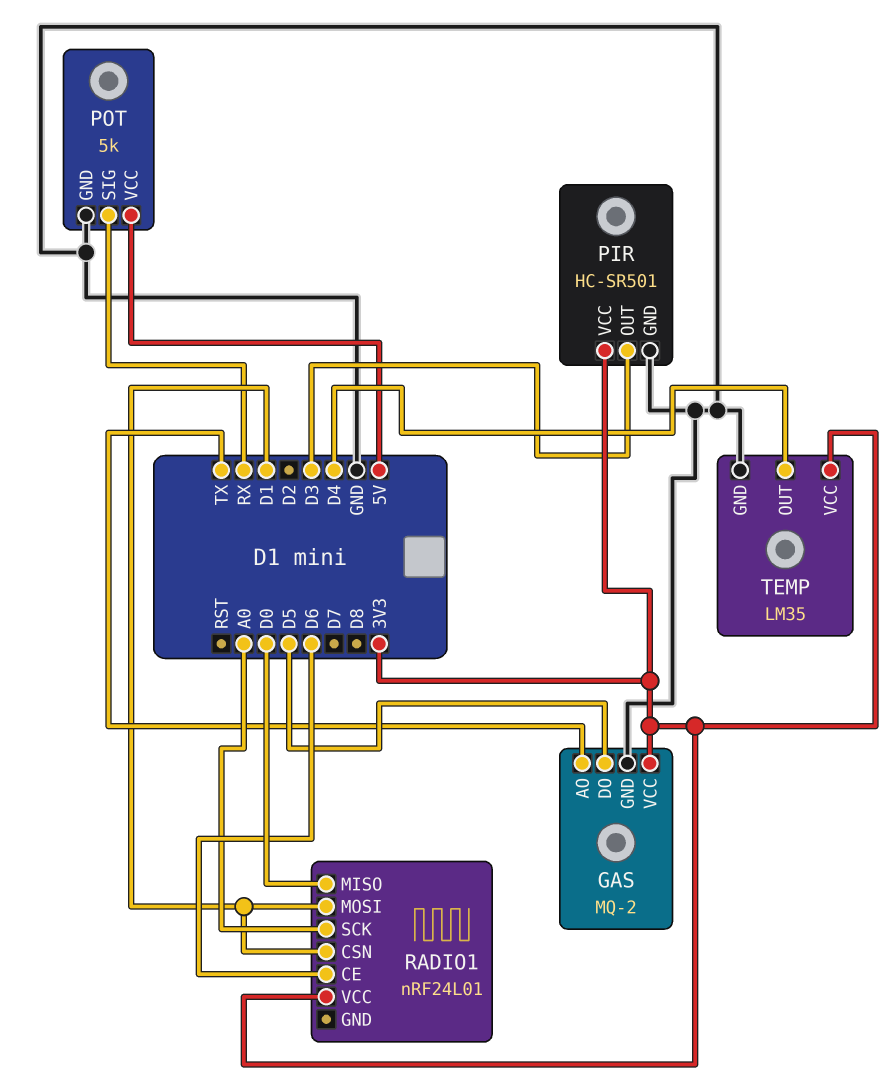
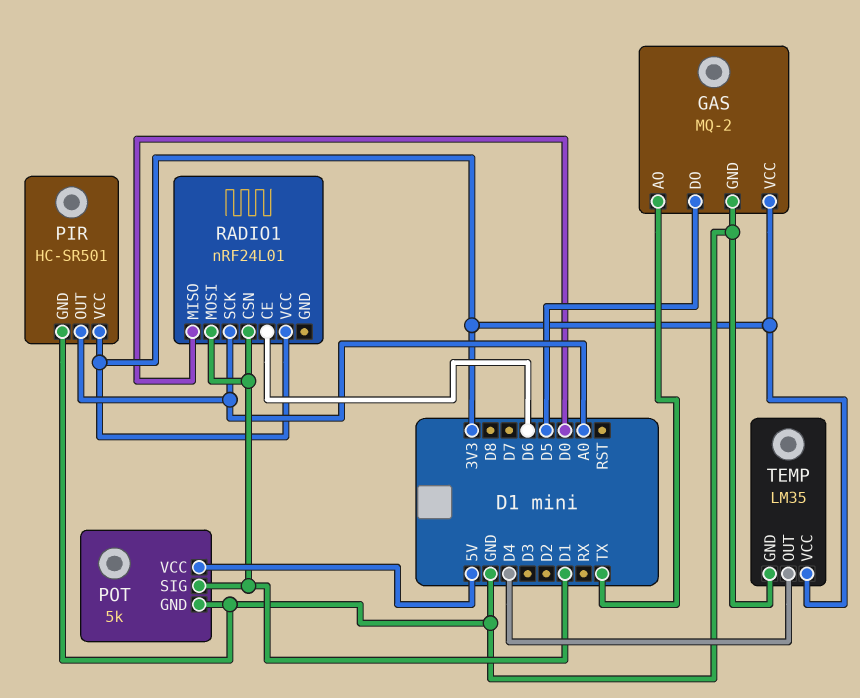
PIR pin OUT: D3 -> A0
POT pin SIG: RX -> D1

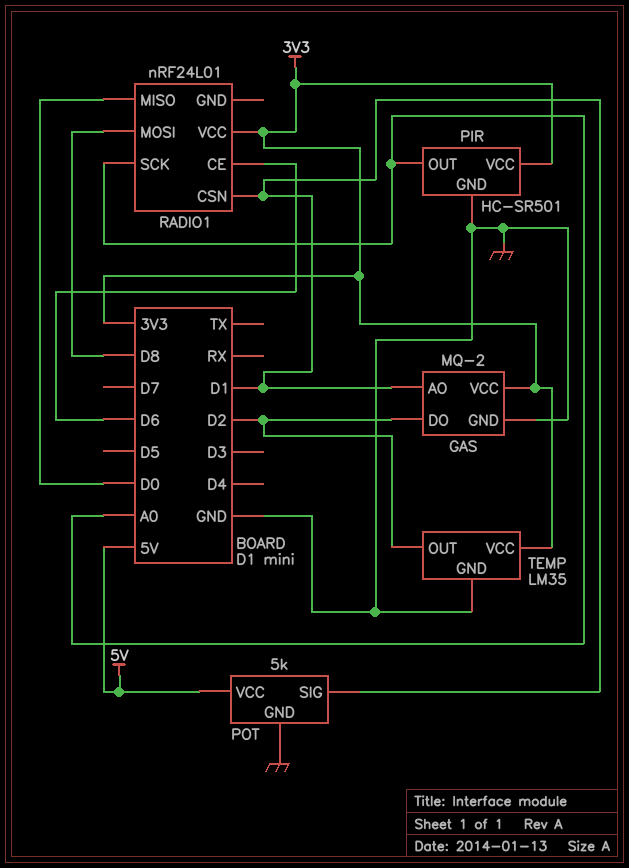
GAS pin AO: TX -> D1
GAS pin DO: D5 -> D2
RADIO1 pin MOSI: D1 -> D8
TEMP pin OUT: D4 -> D2

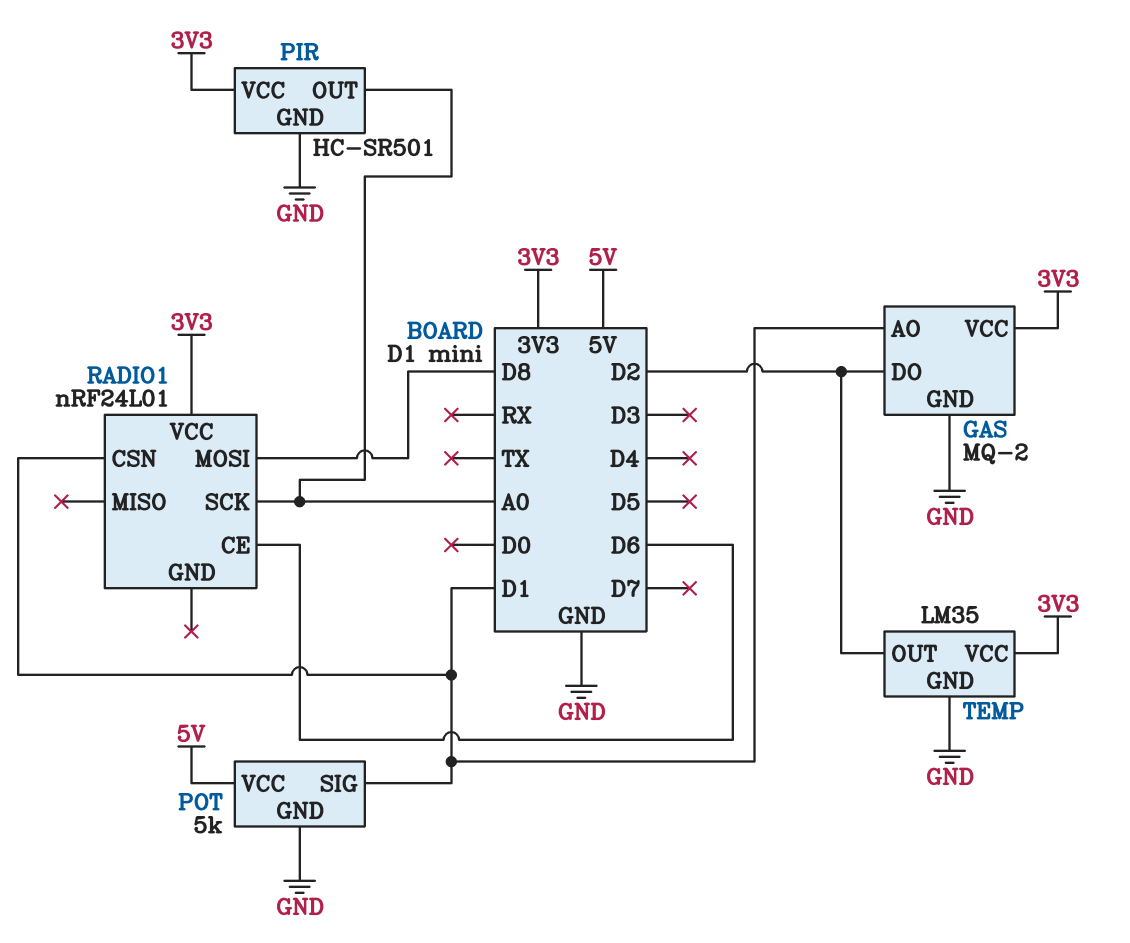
RADIO1 pin MISO: D0 -> none

